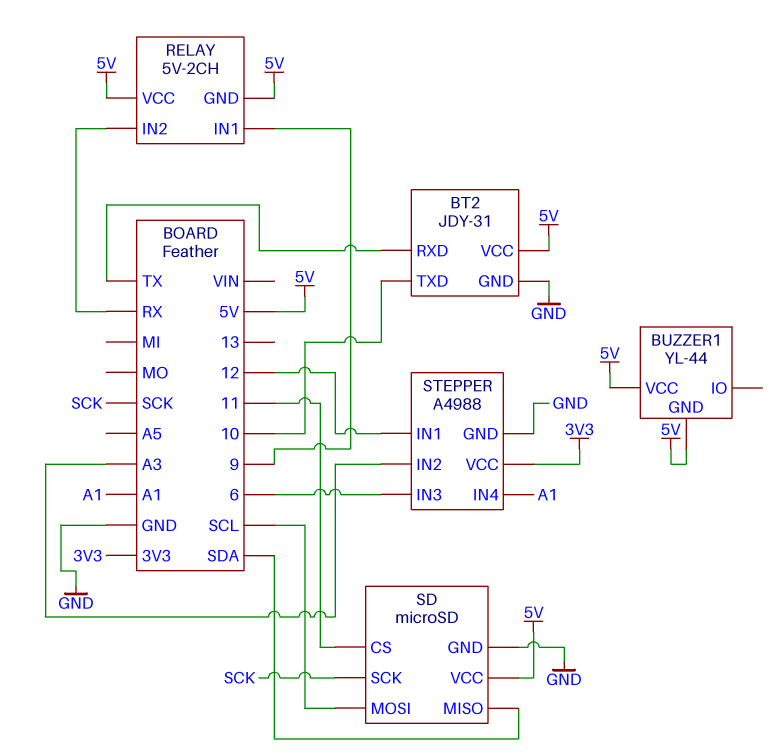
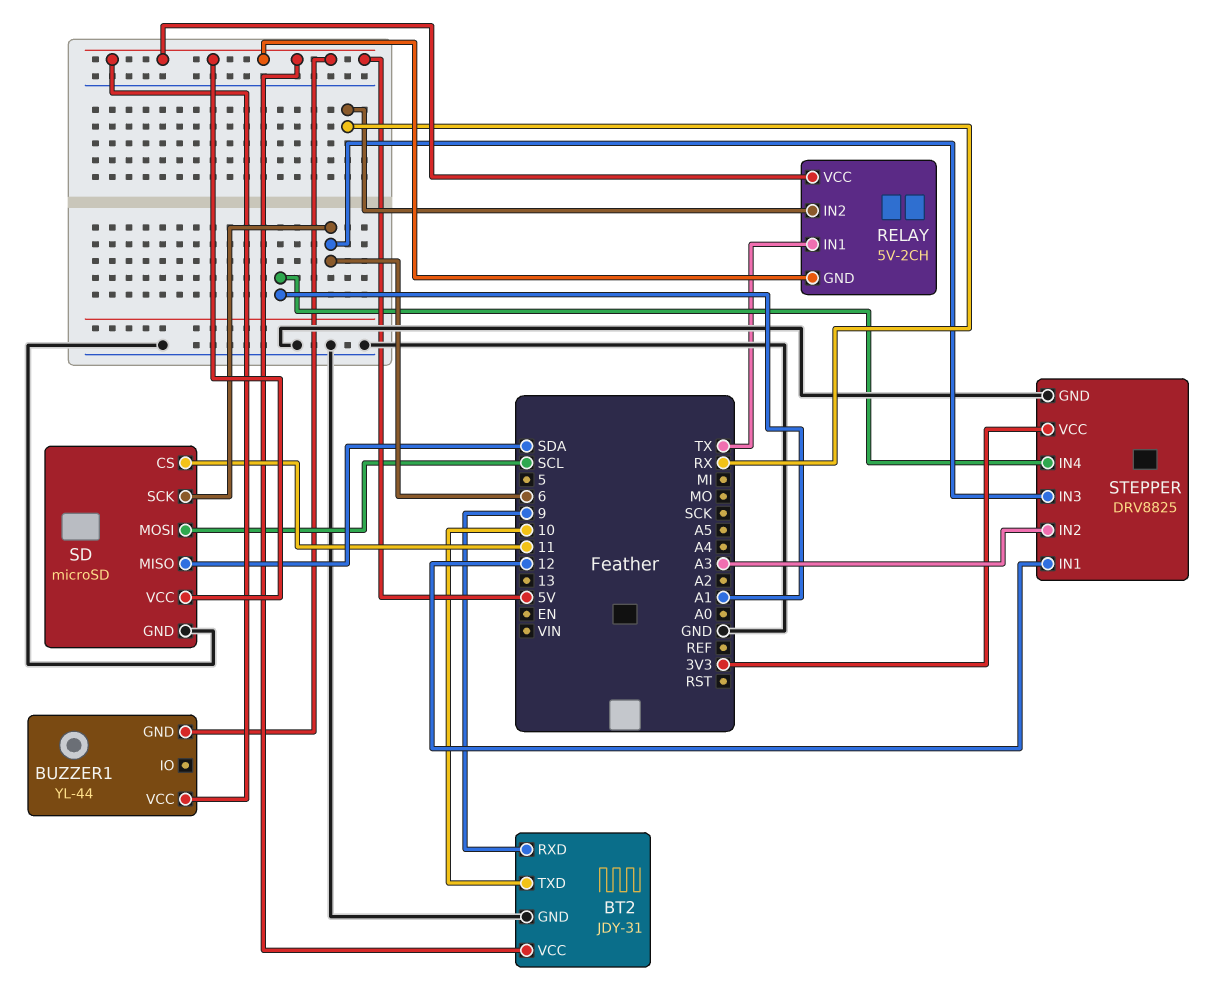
BT2 pin RXD: TX -> 9
RELAY pin IN1: 9 -> TX
SD pin SCK: SCK -> 6
STEPPER: A4988 -> DRV8825

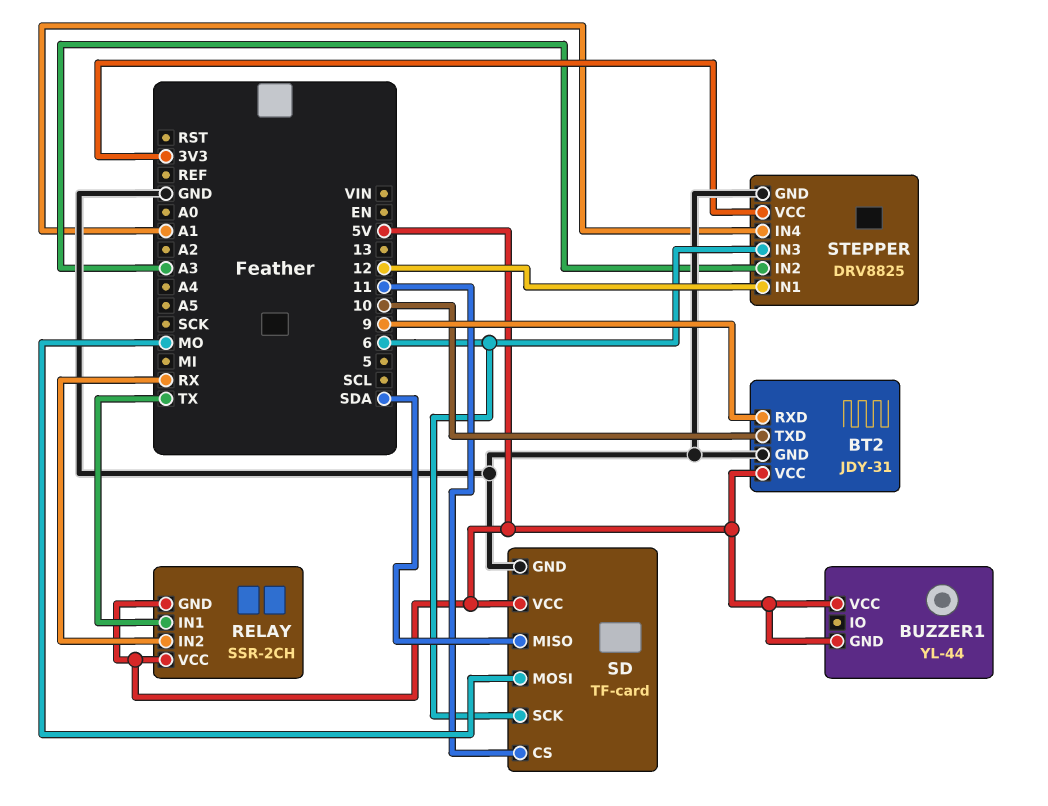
RELAY: 5V-2CH -> SSR-2CH
SD: microSD -> TF-card
SD pin MOSI: SCL -> MO

